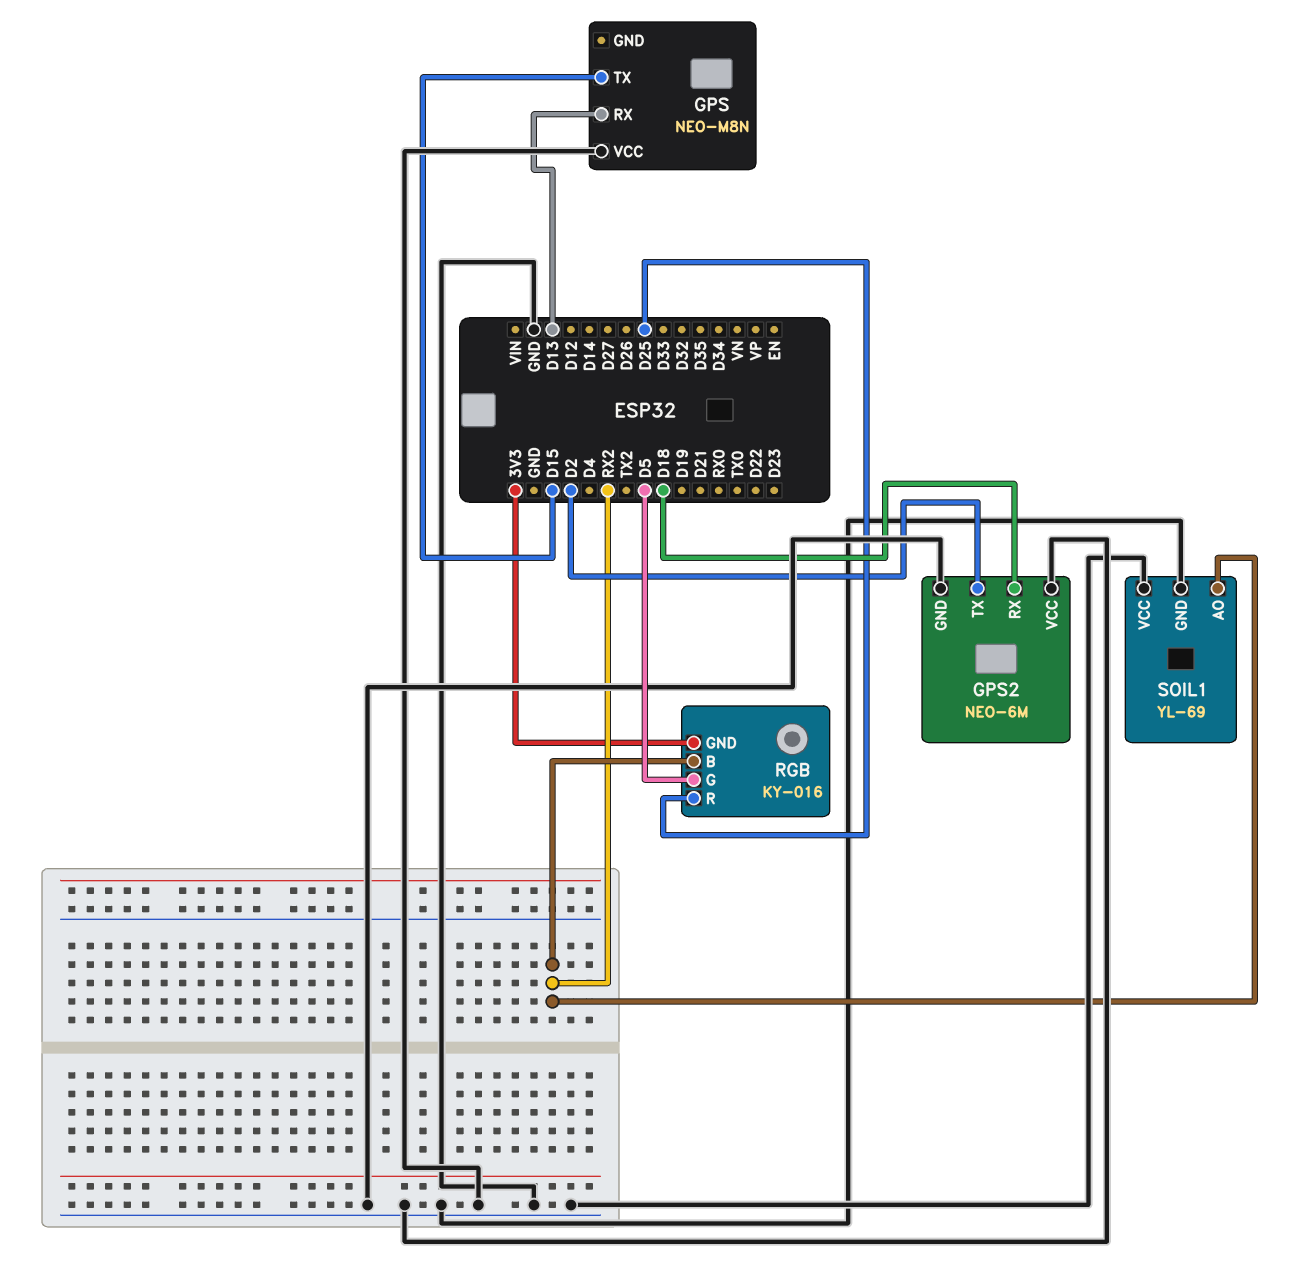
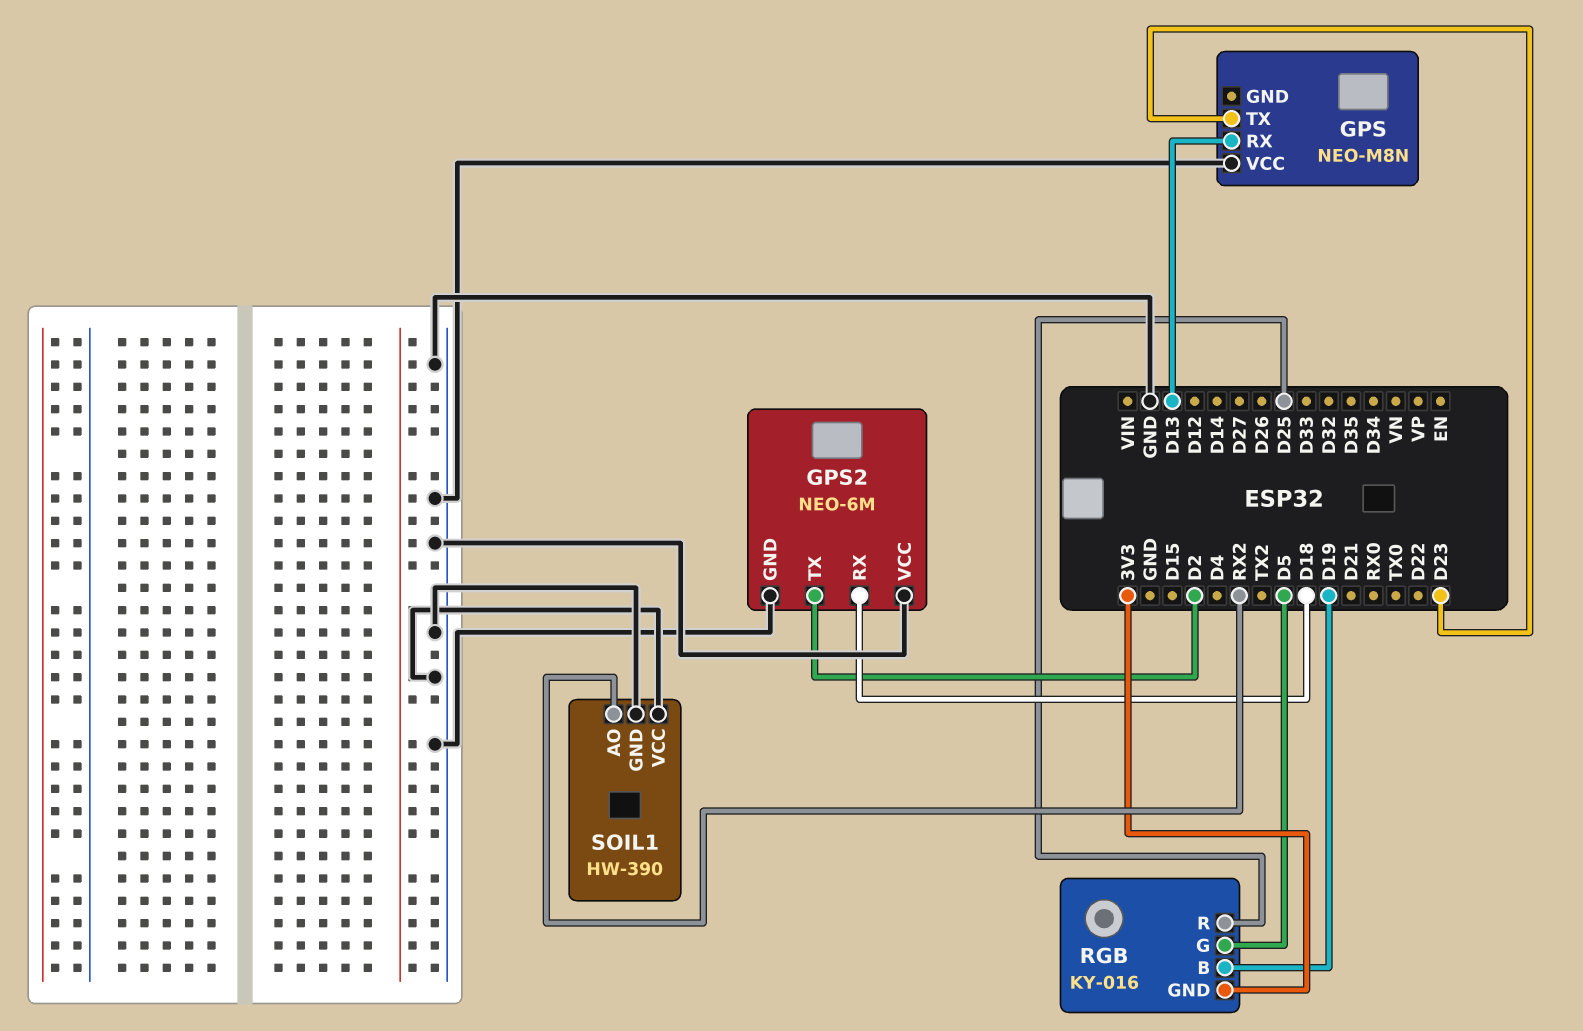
GPS pin TX: D15 -> D23
RGB pin B: RX2 -> D19
SOIL1: YL-69 -> HW-390

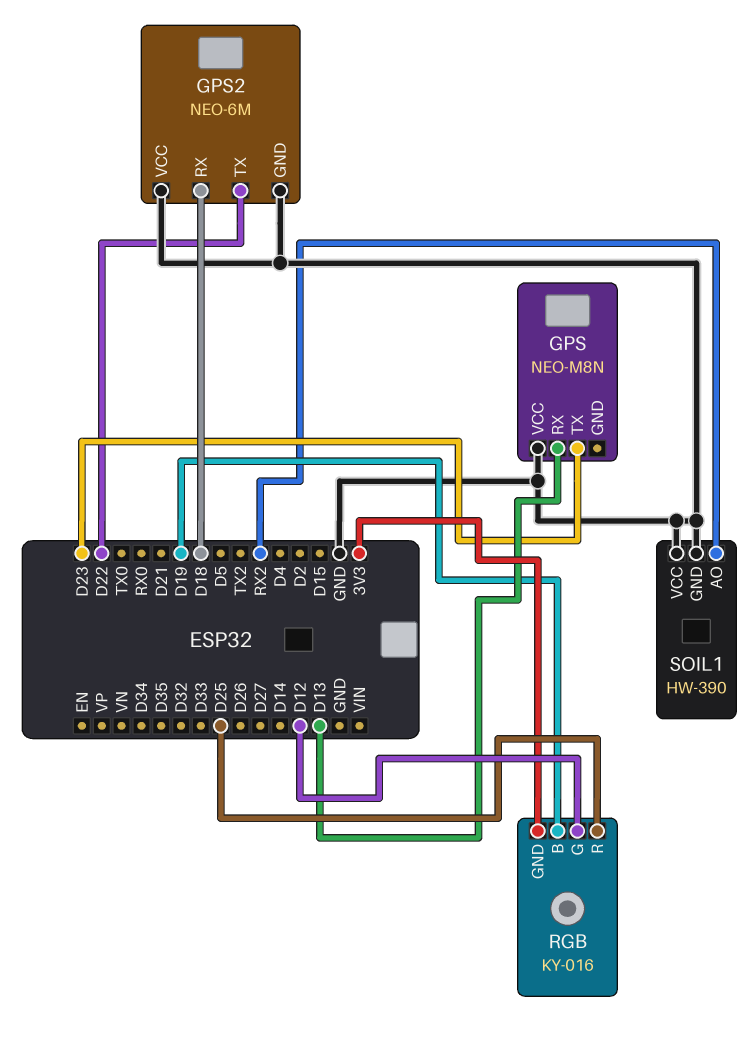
GPS2 pin TX: D2 -> D22
RGB pin G: D5 -> D12

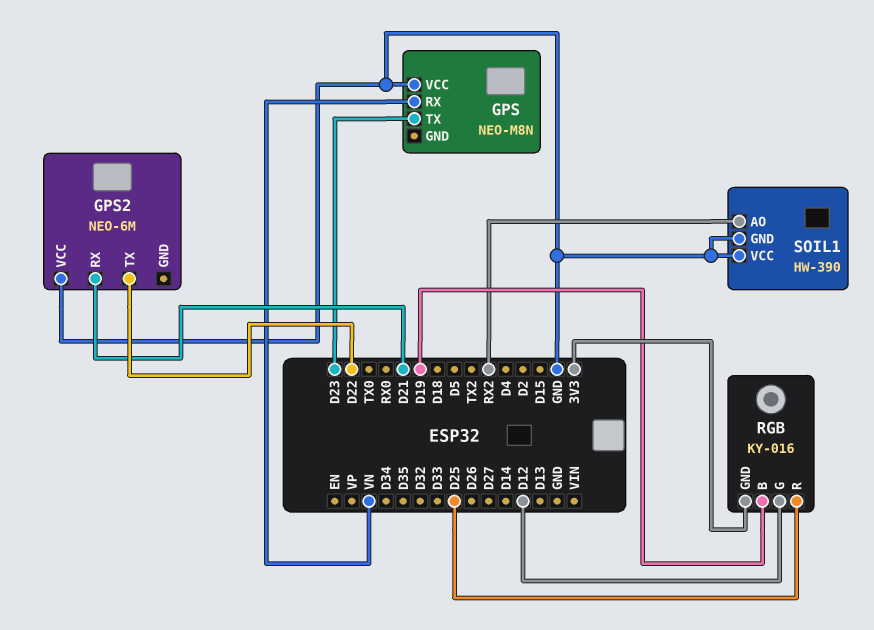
GPS pin RX: D13 -> VN
GPS2 pin GND: GND -> none
GPS2 pin RX: D18 -> D21

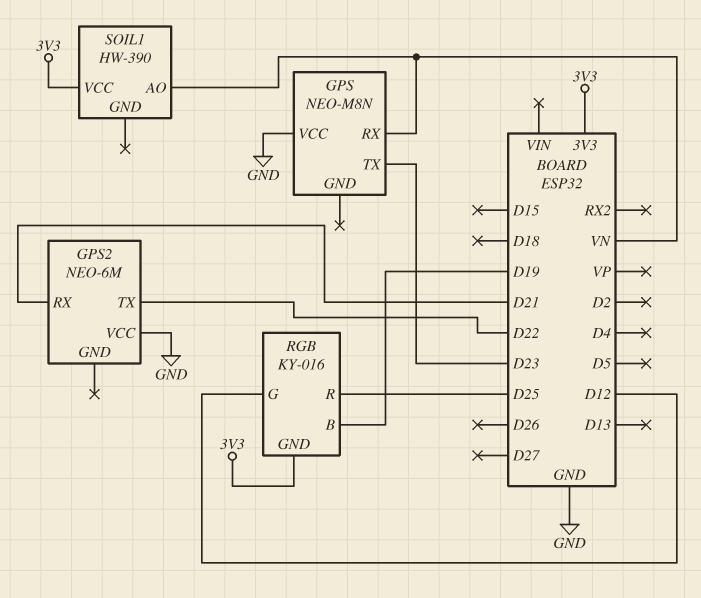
SOIL1 pin AO: RX2 -> VN
SOIL1 pin GND: GND -> none
SOIL1 pin VCC: GND -> 3V3

